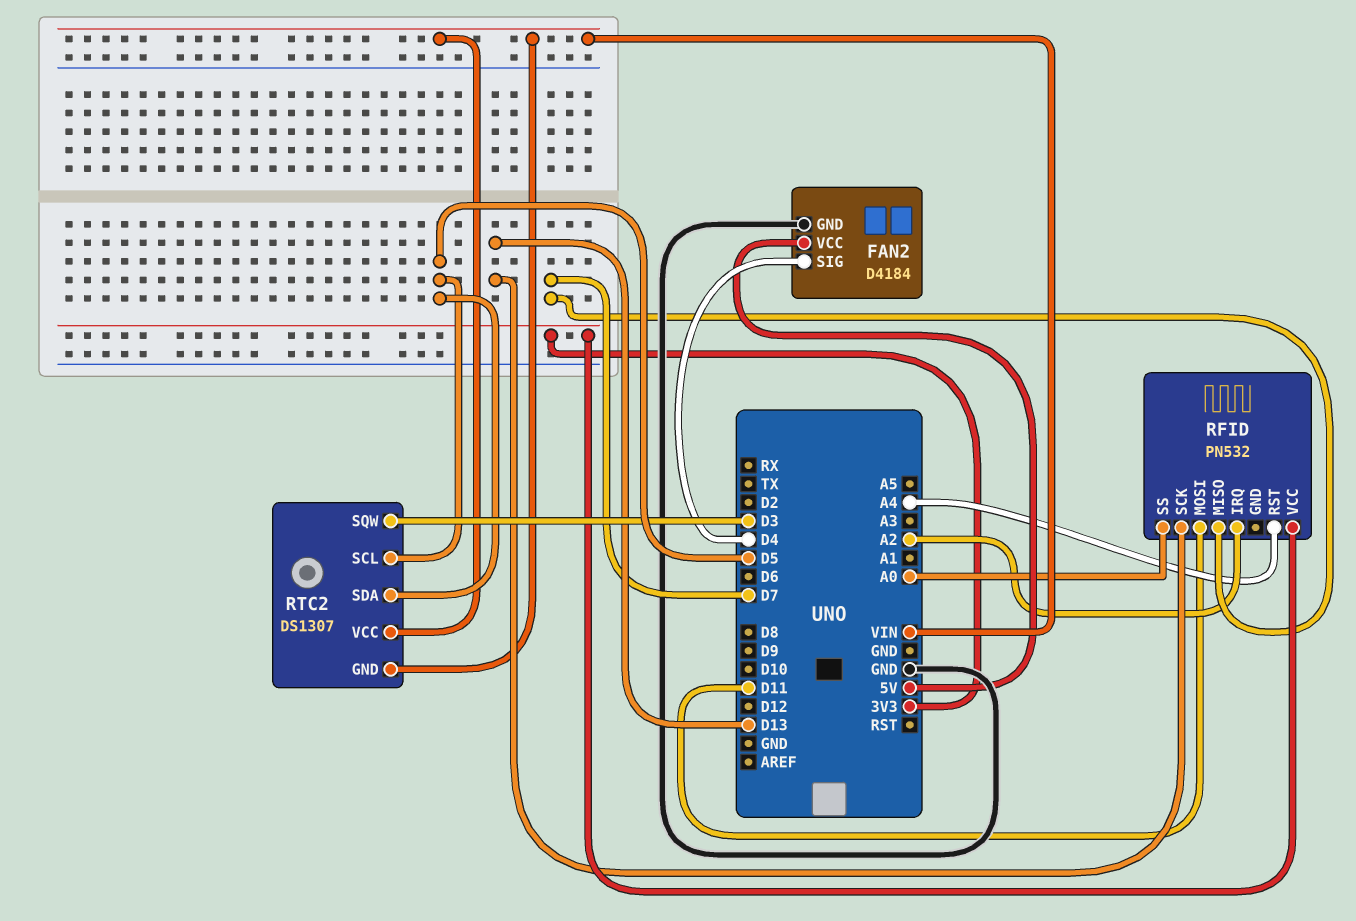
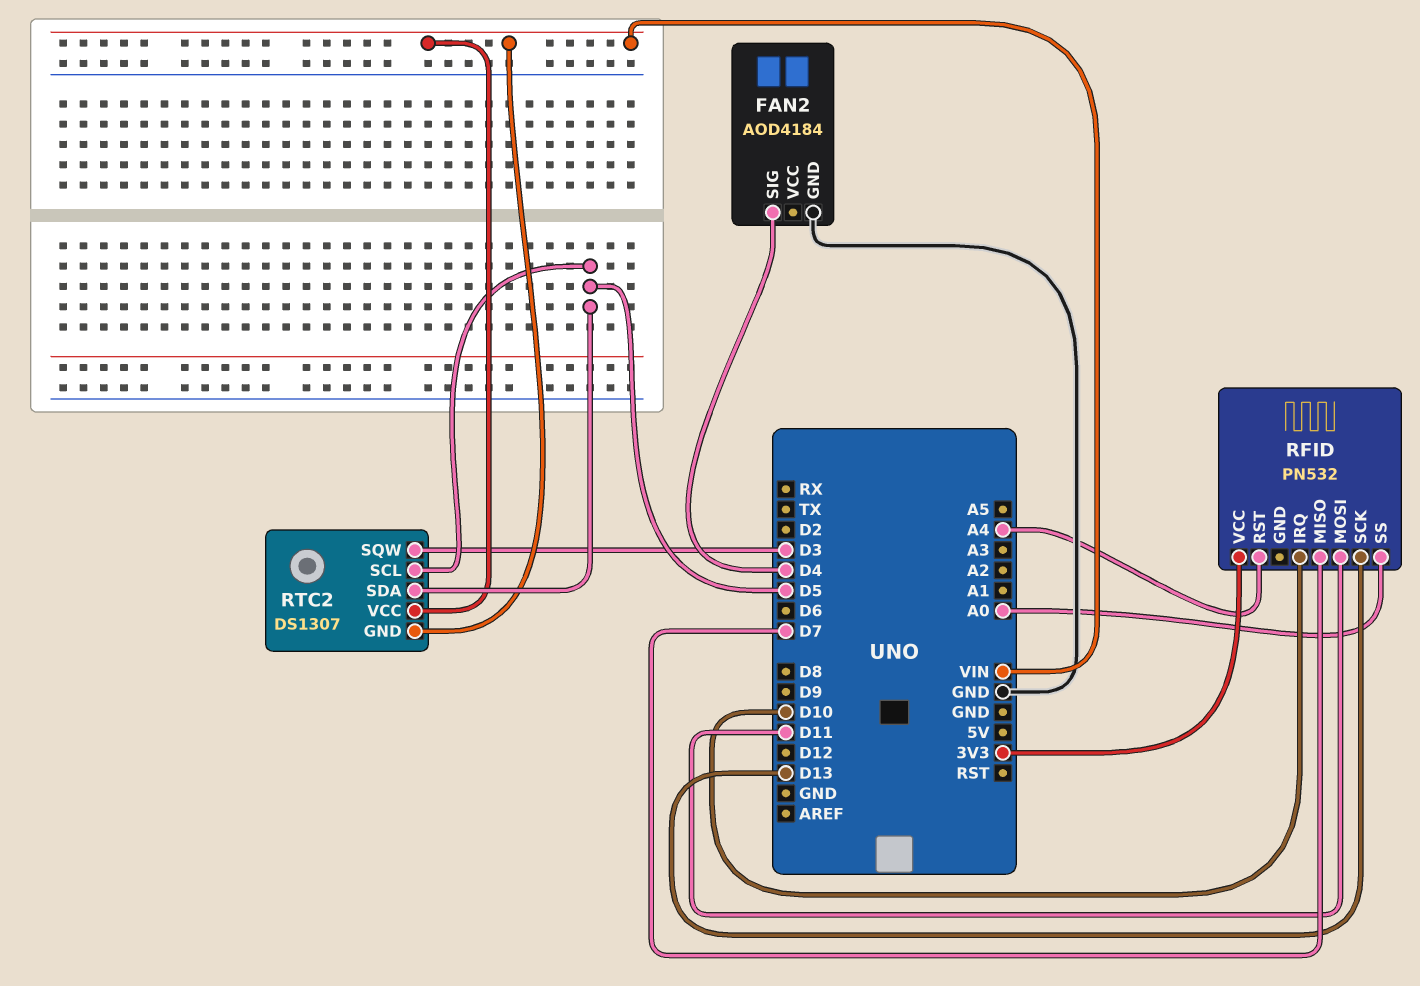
FAN2: D4184 -> AOD4184
FAN2 pin VCC: 5V -> none
RFID pin IRQ: A2 -> D10

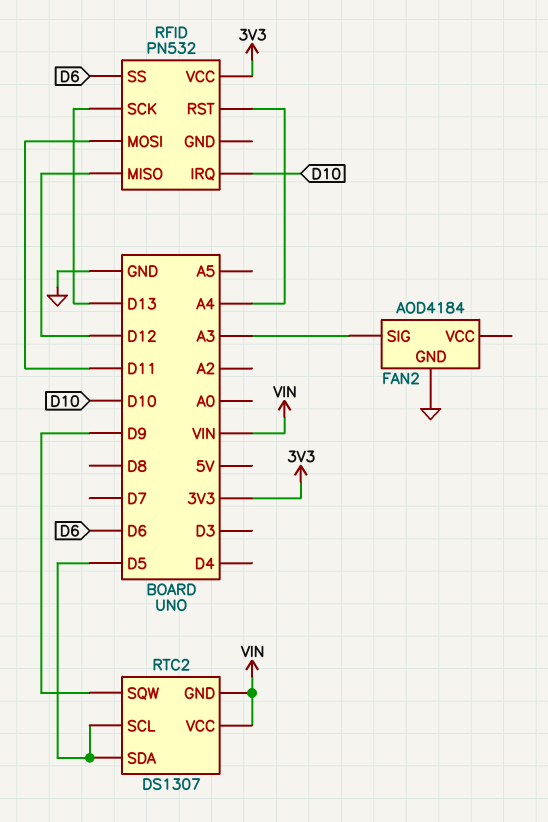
FAN2 pin SIG: D4 -> A3
RFID pin MISO: D7 -> D12
RFID pin SS: A0 -> D6
RTC2 pin SQW: D3 -> D9

